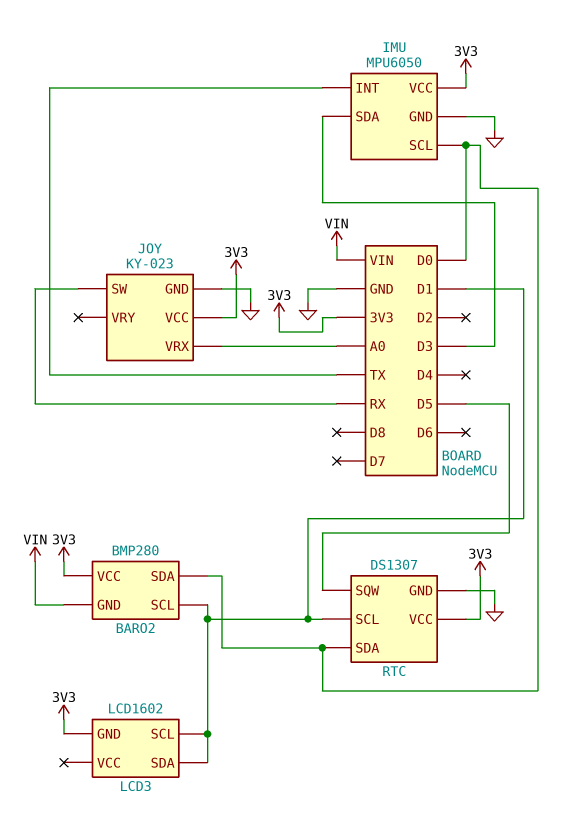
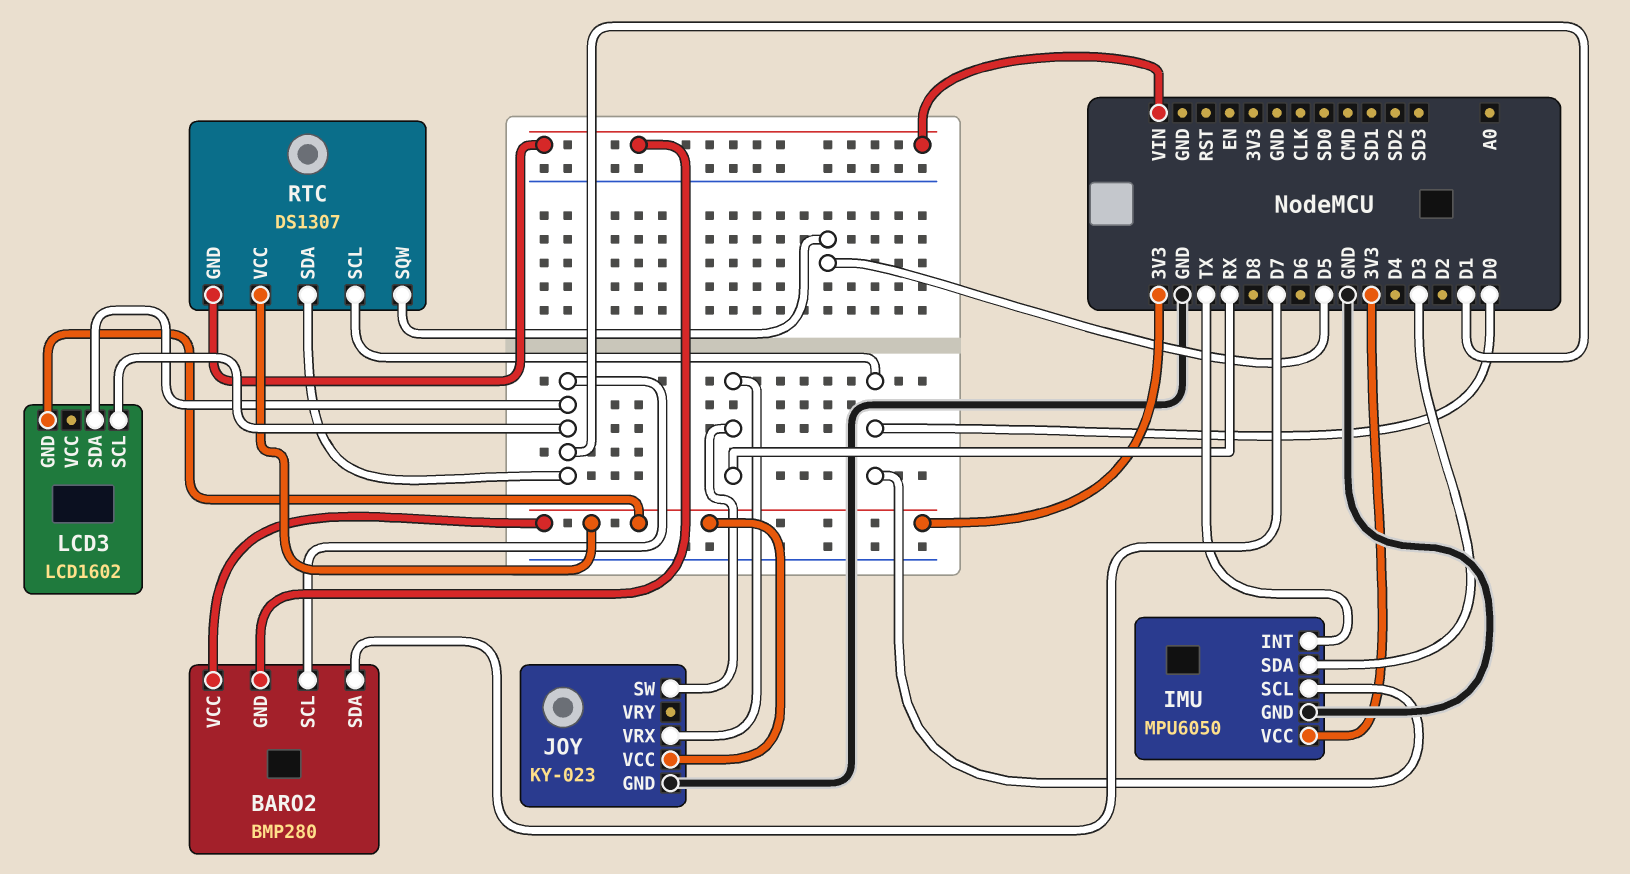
BARO2 pin SDA: D0 -> D7
JOY pin VRX: A0 -> RX
RTC pin GND: GND -> VIN
RTC pin SCL: D1 -> D0
RTC pin SDA: D0 -> D1

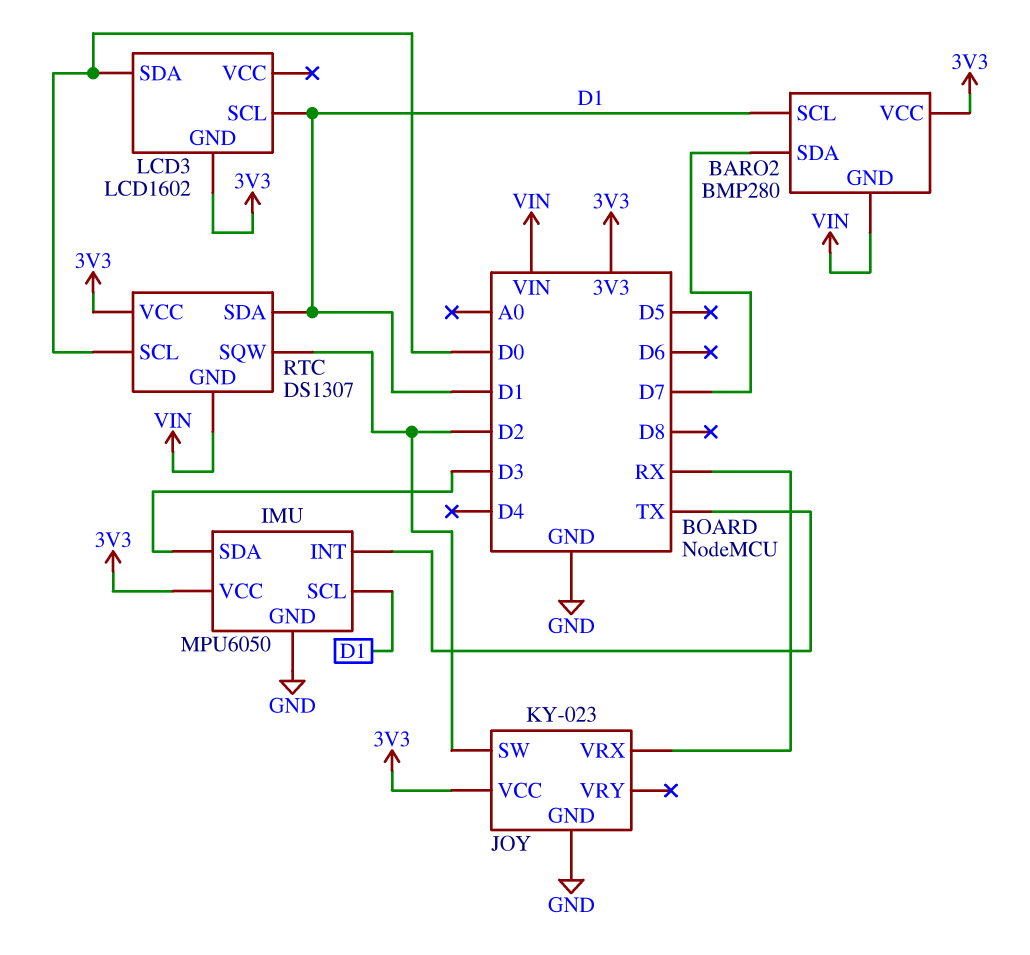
IMU pin SCL: D0 -> D1
JOY pin SW: RX -> D2
LCD3 pin SDA: D1 -> D0
RTC pin SQW: D5 -> D2

